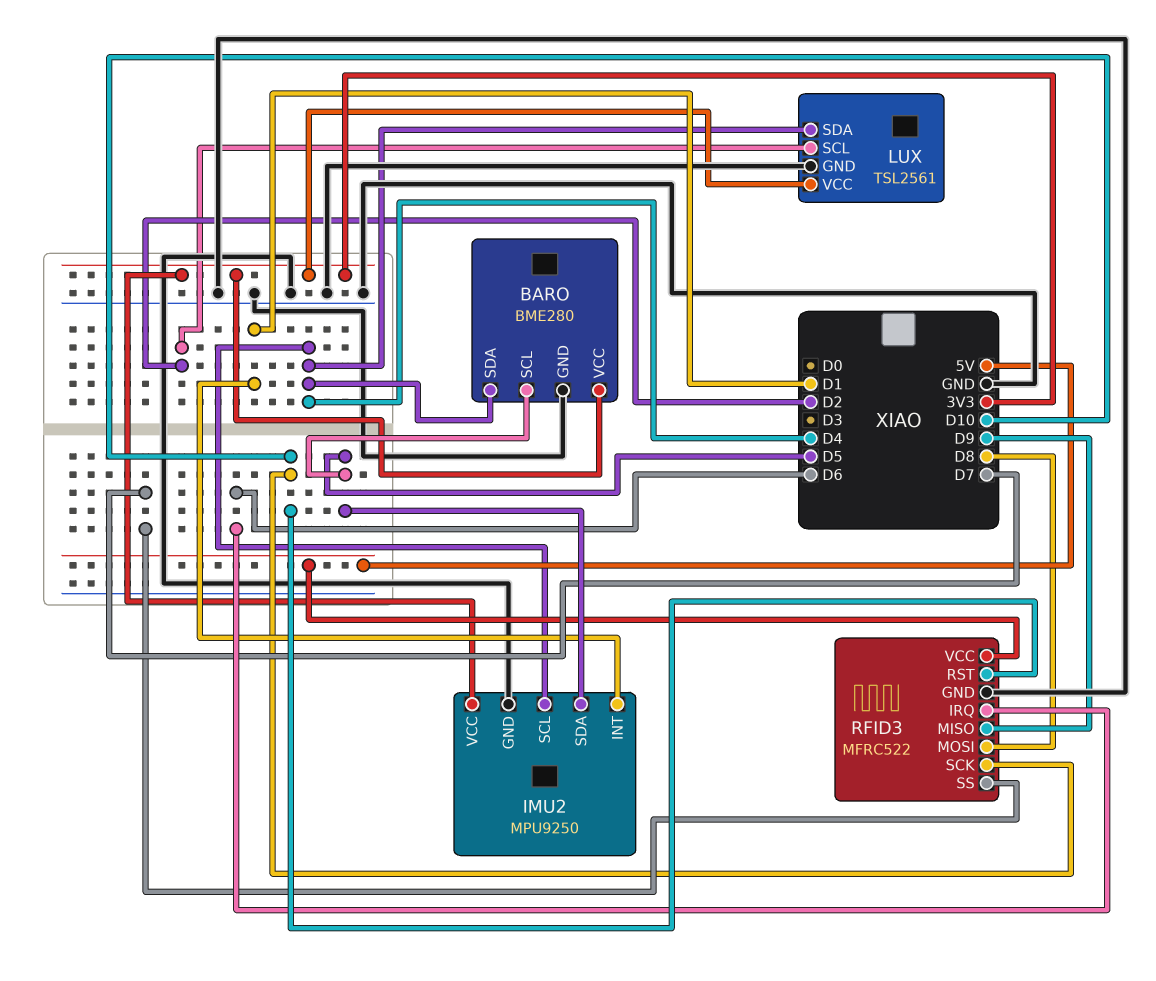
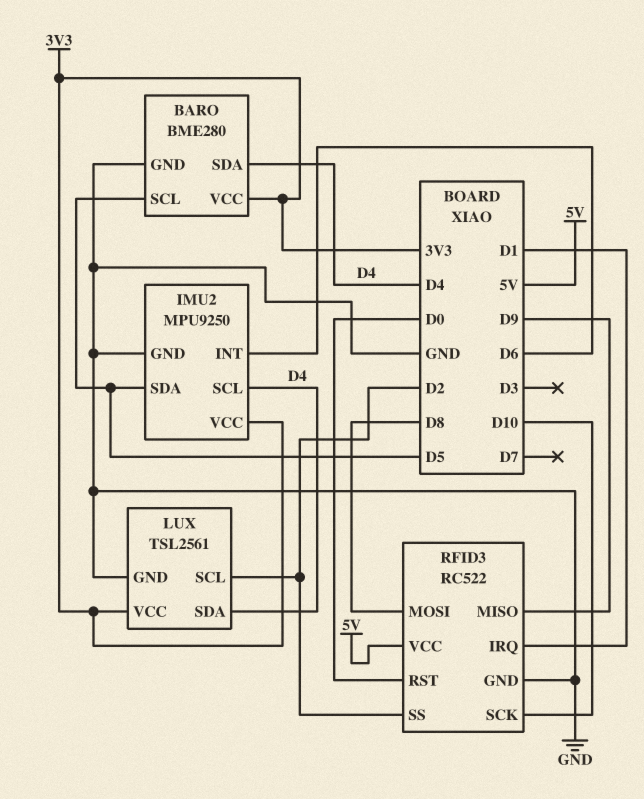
IMU2 pin INT: D1 -> D6
RFID3: MFRC522 -> RC522
RFID3 pin IRQ: D6 -> D1
RFID3 pin RST: D10 -> D0
RFID3 pin SS: D7 -> D2

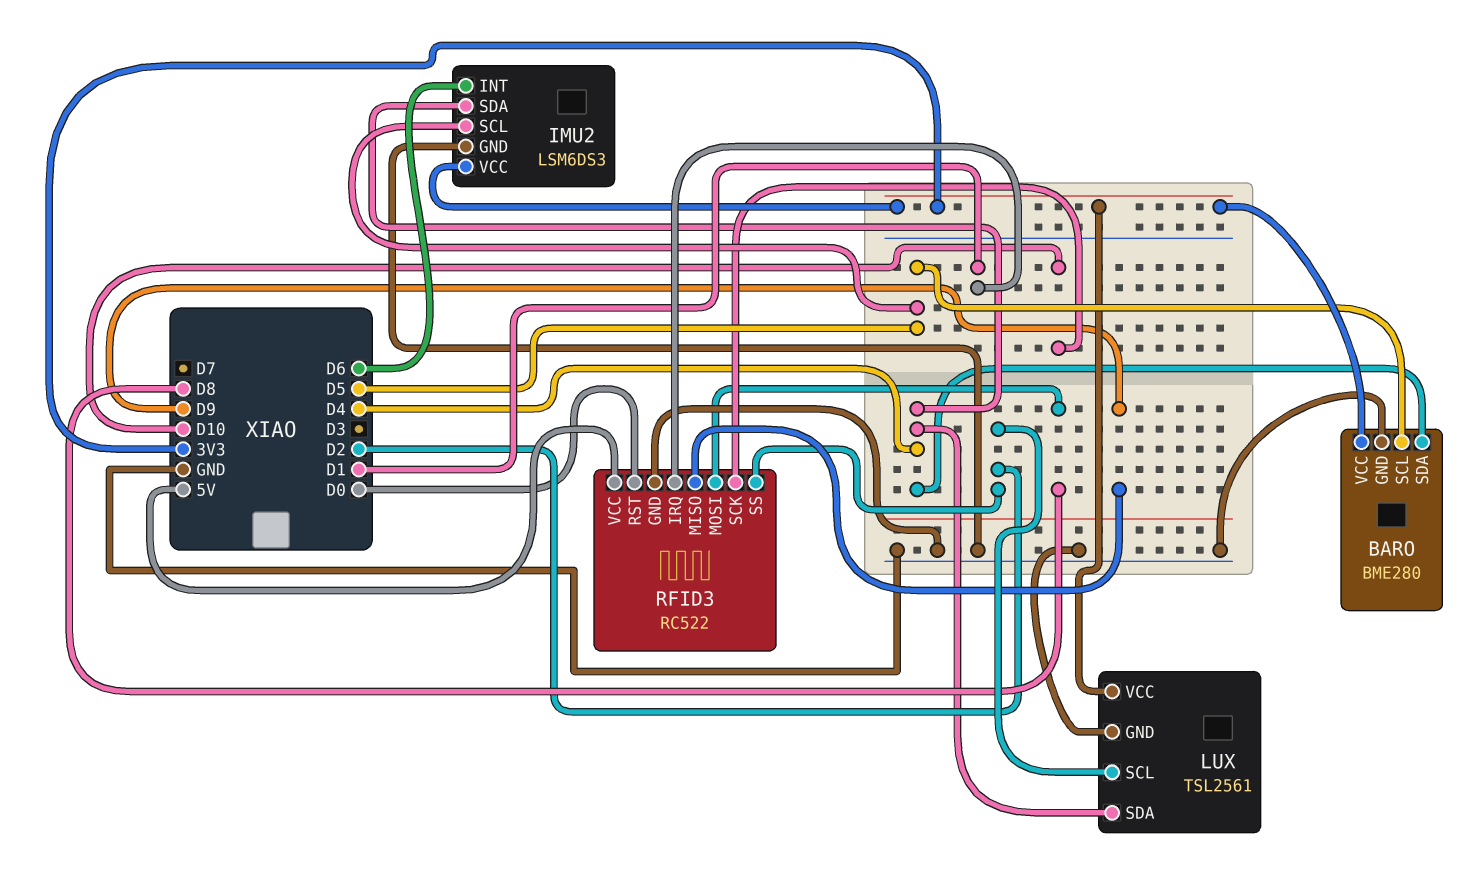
IMU2: MPU9250 -> LSM6DS3
IMU2 pin SCL: D4 -> D5
IMU2 pin SDA: D5 -> D4

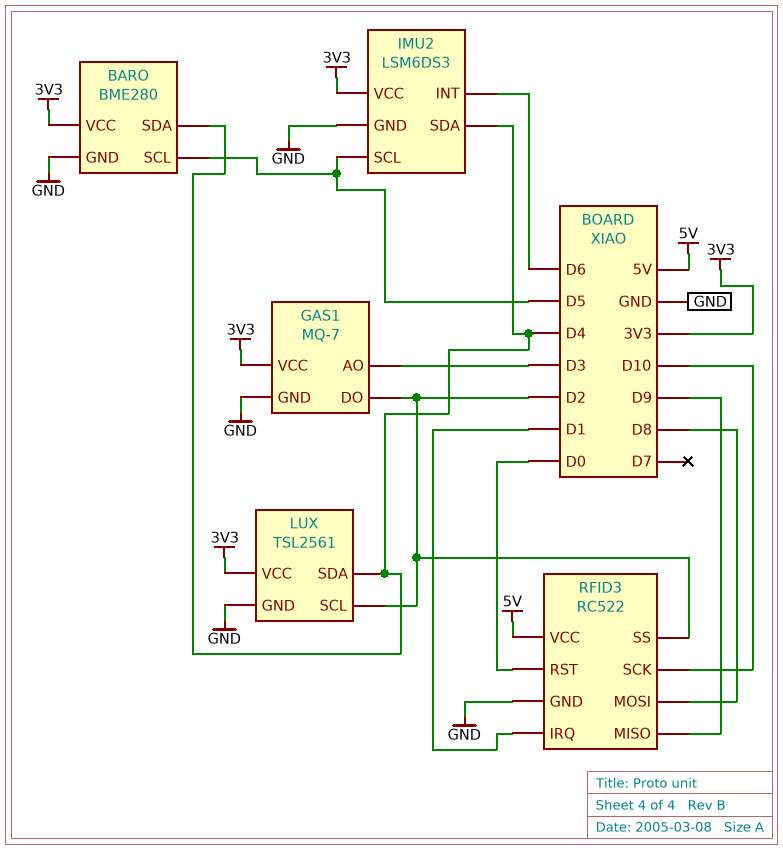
GAS1: none -> MQ-7
GAS1 pin AO: none -> D3
GAS1 pin DO: none -> D2
GAS1 pin GND: none -> GND
GAS1 pin VCC: none -> 3V3

